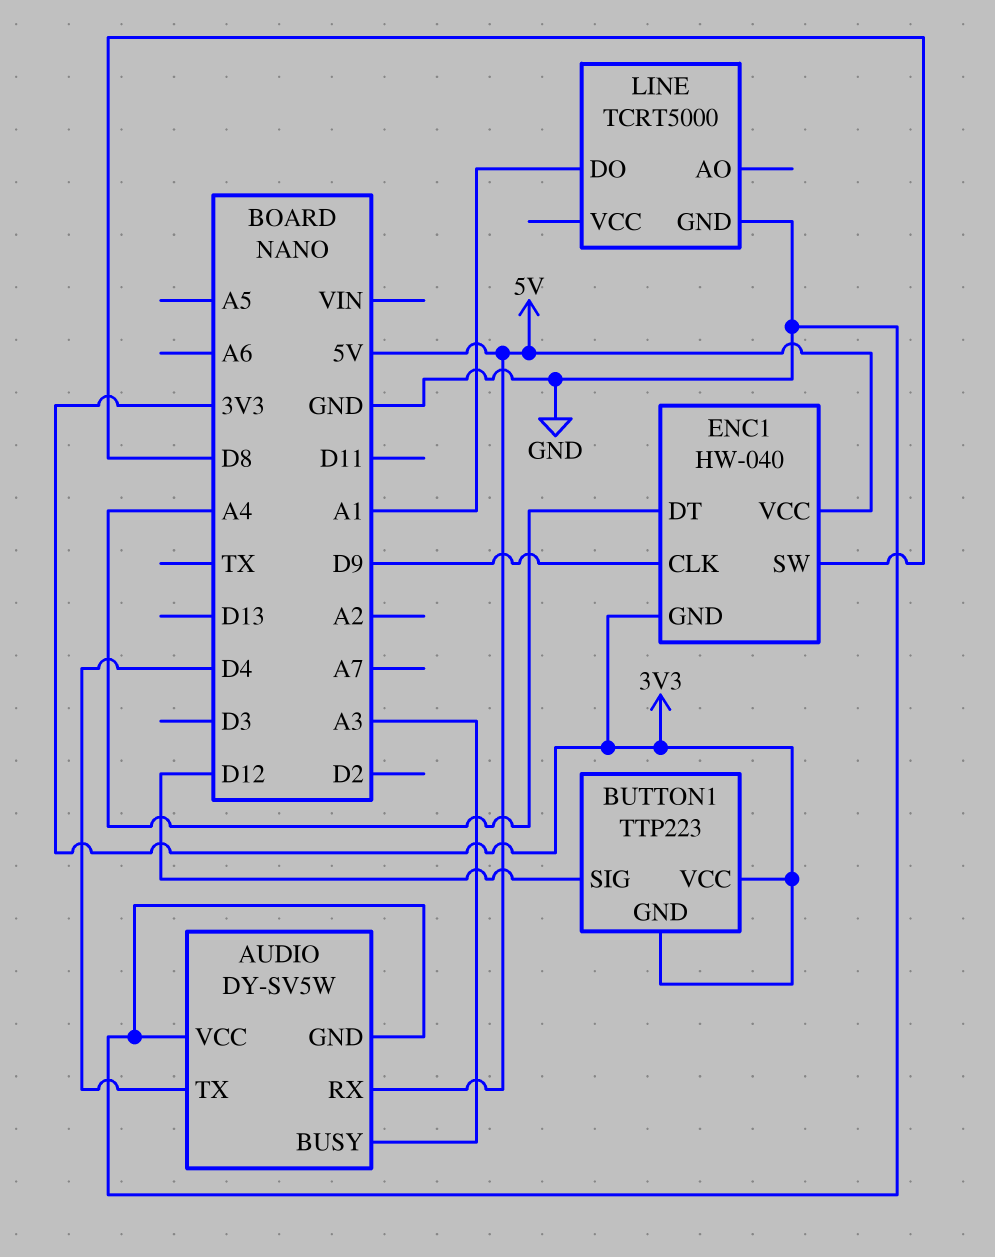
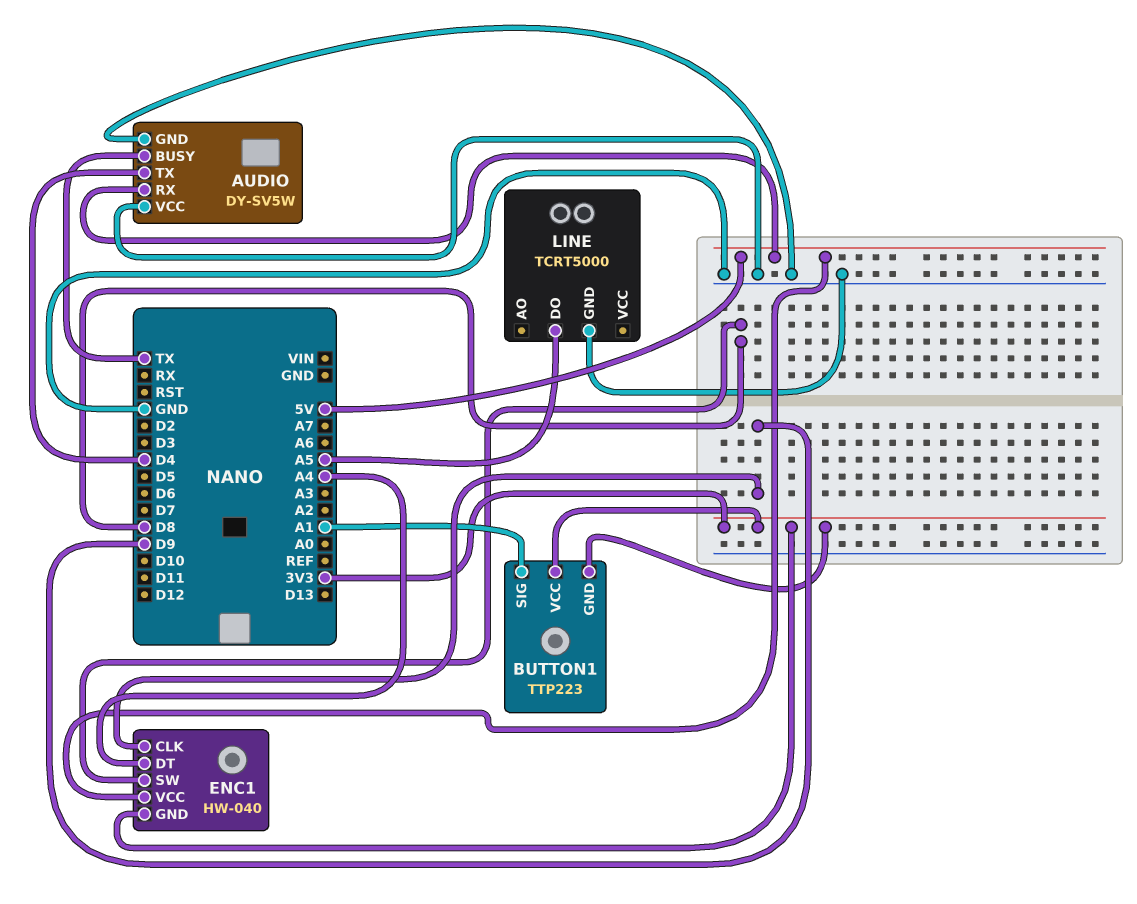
AUDIO pin BUSY: A3 -> TX
BUTTON1 pin SIG: D12 -> A1
LINE pin DO: A1 -> A5

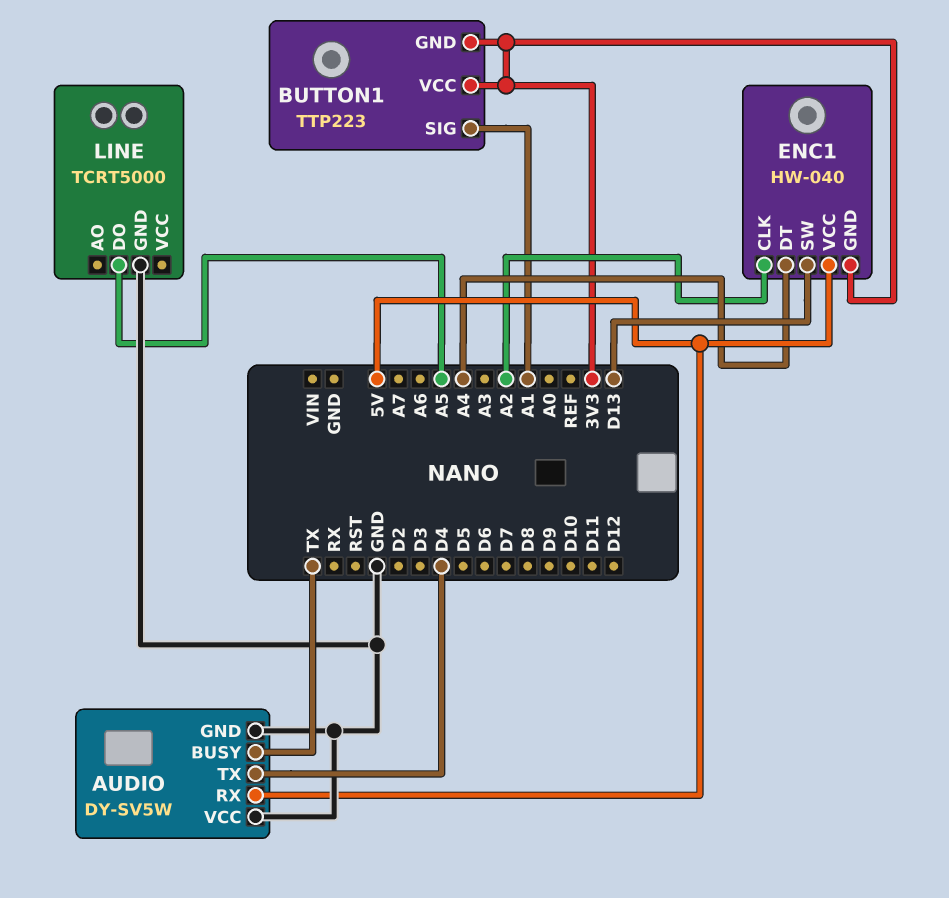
ENC1 pin CLK: D9 -> A2
ENC1 pin SW: D8 -> D13

